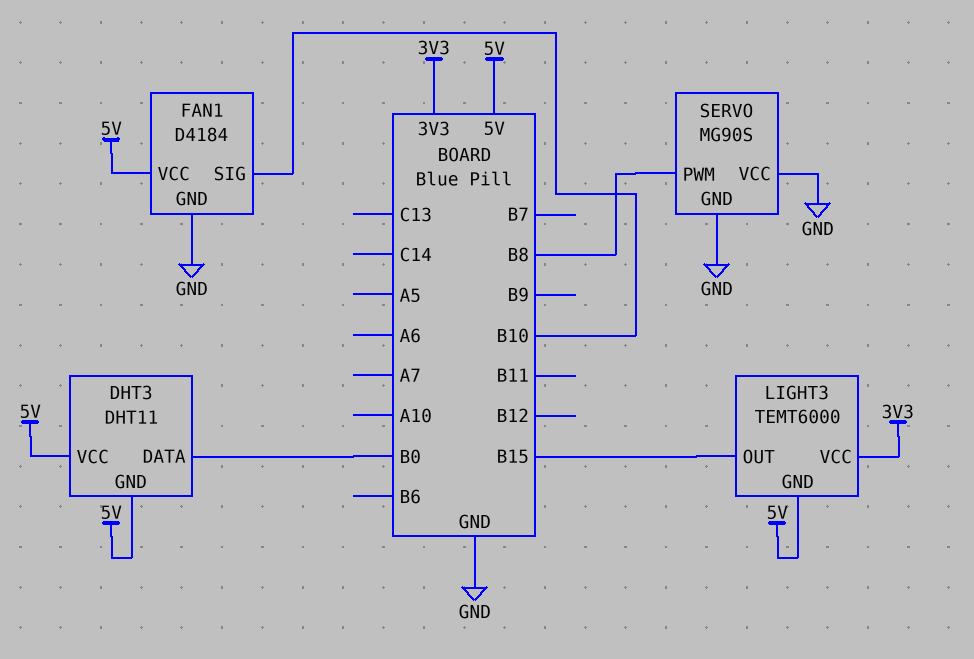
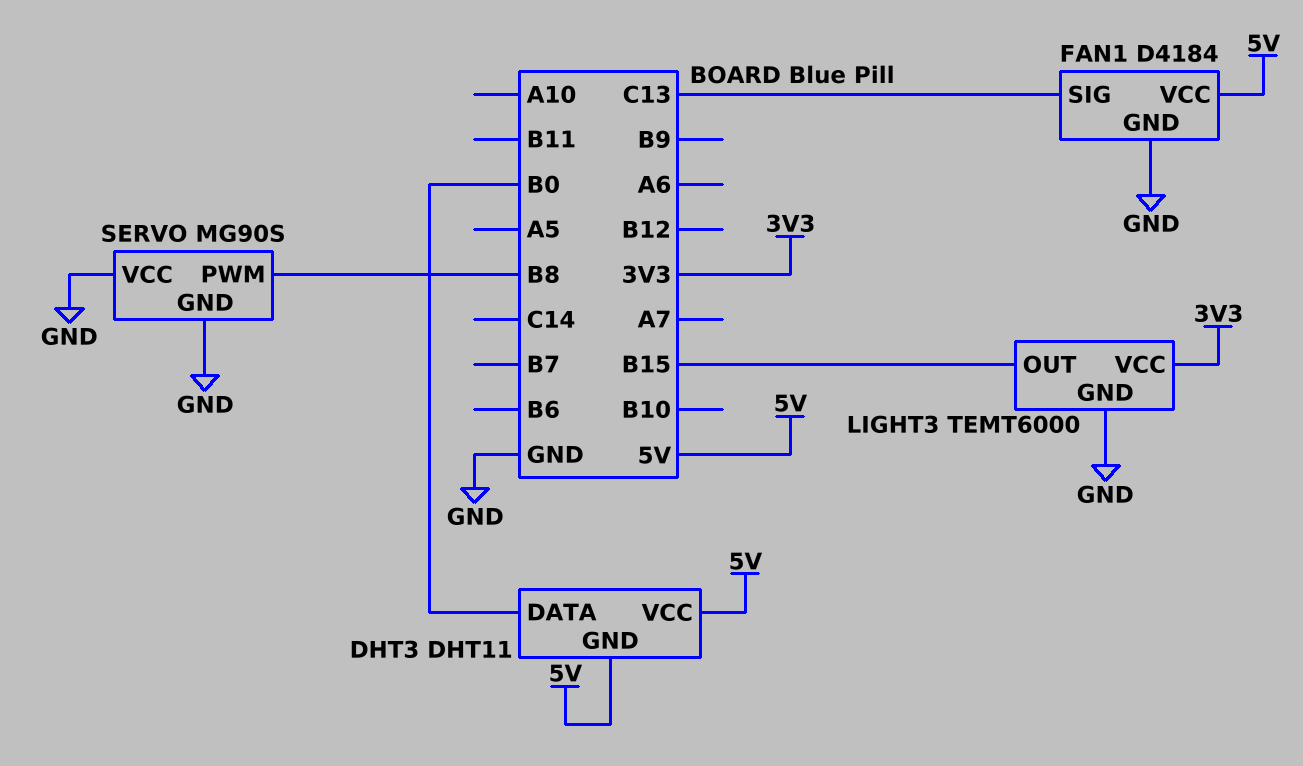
FAN1 pin SIG: B10 -> C13
LIGHT3 pin GND: 5V -> GND

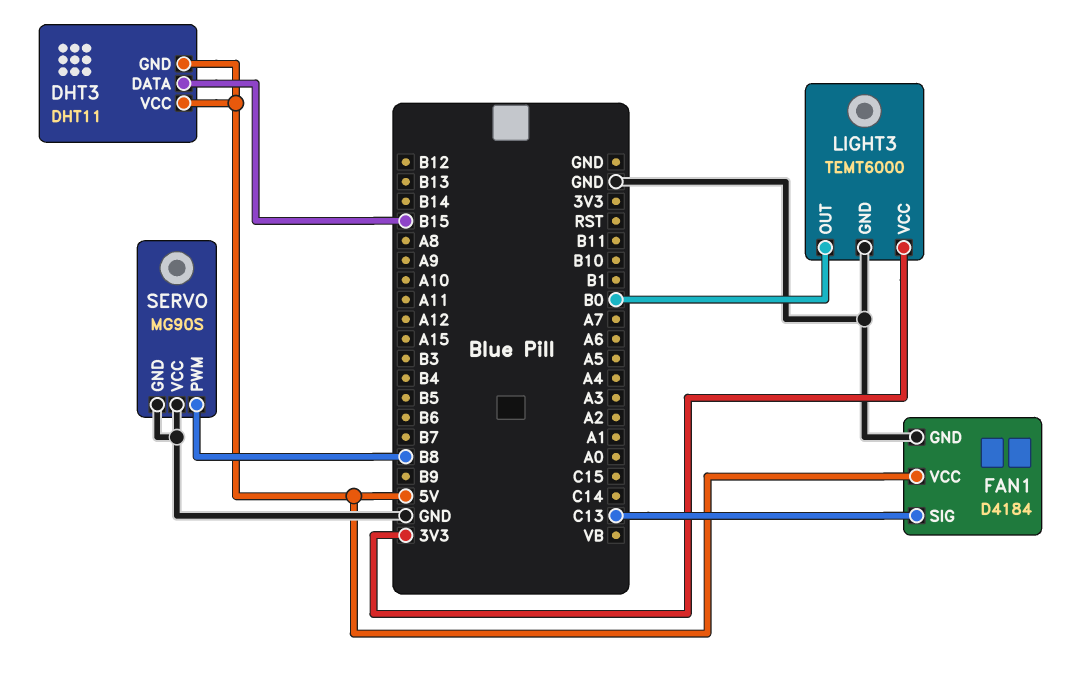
DHT3 pin DATA: B0 -> B15
LIGHT3 pin OUT: B15 -> B0

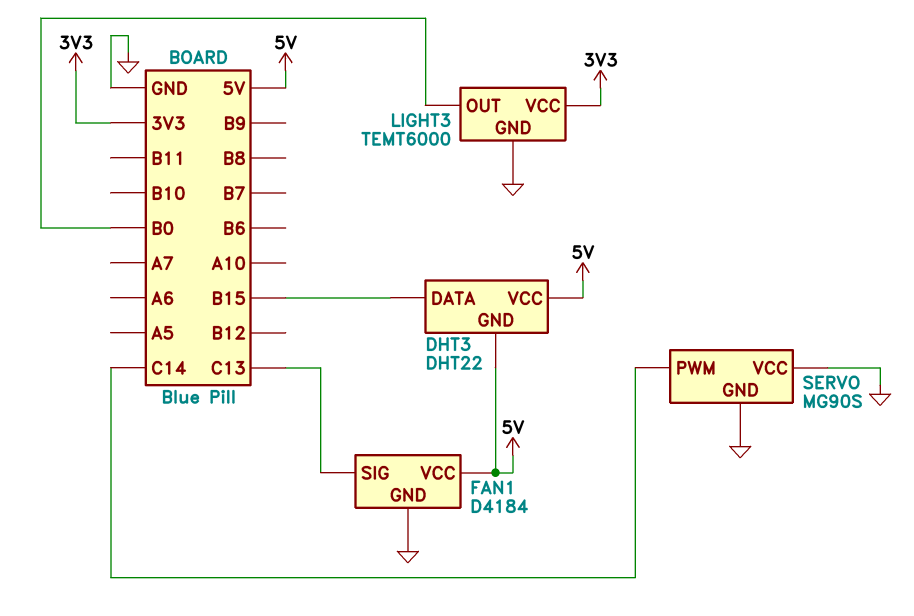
DHT3: DHT11 -> DHT22
SERVO pin PWM: B8 -> C14

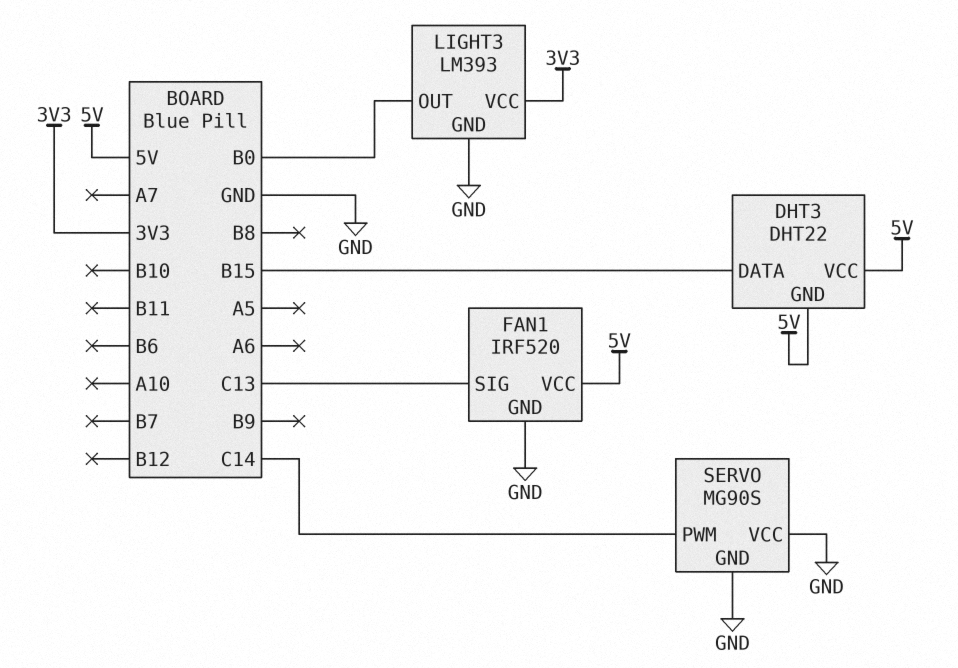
FAN1: D4184 -> IRF520
LIGHT3: TEMT6000 -> LM393

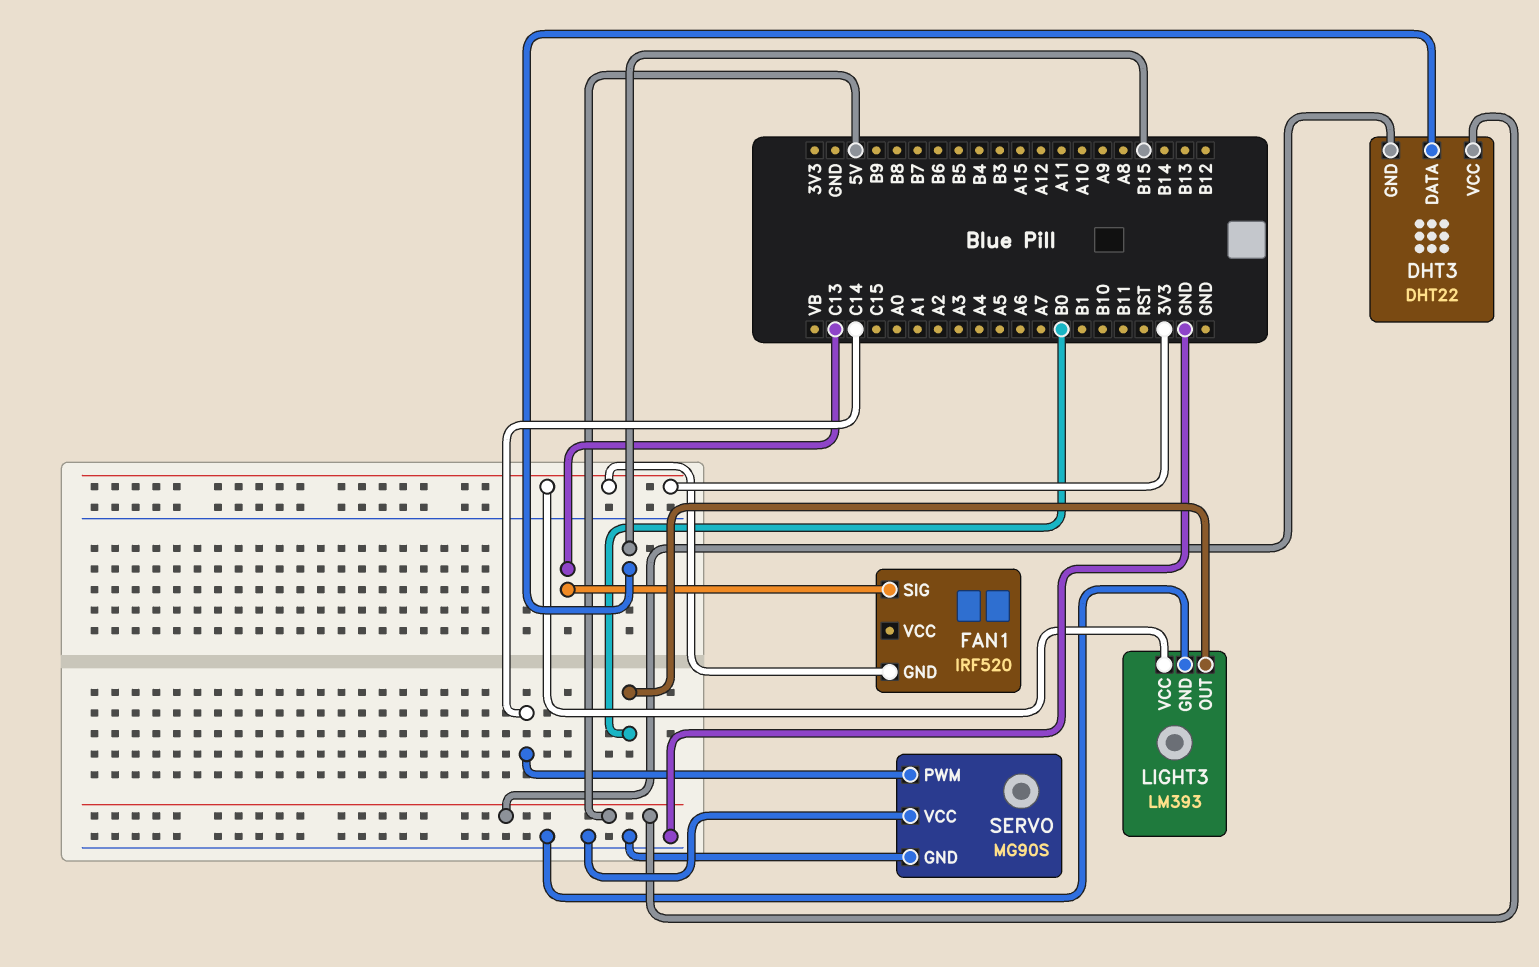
FAN1 pin GND: GND -> 3V3
FAN1 pin VCC: 5V -> none

